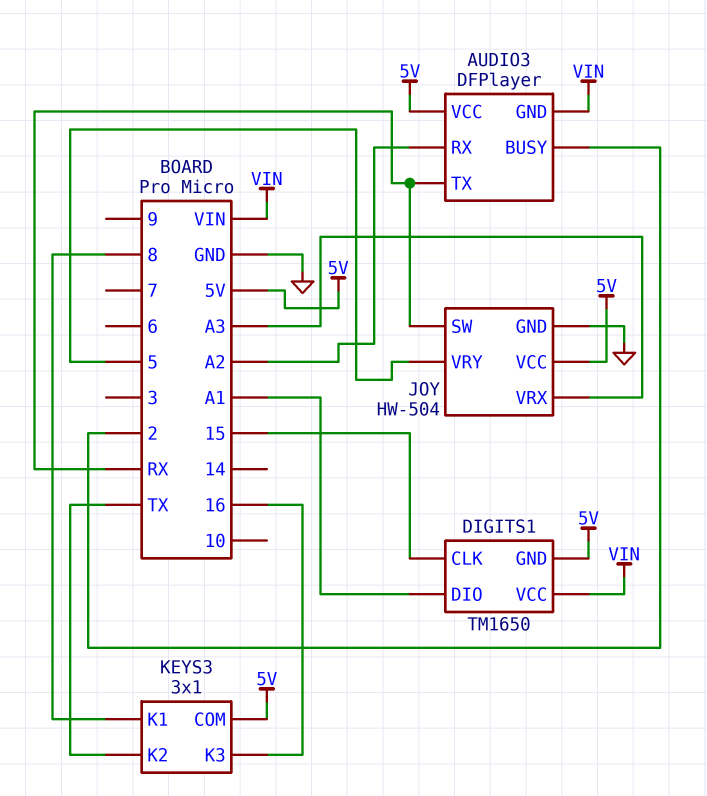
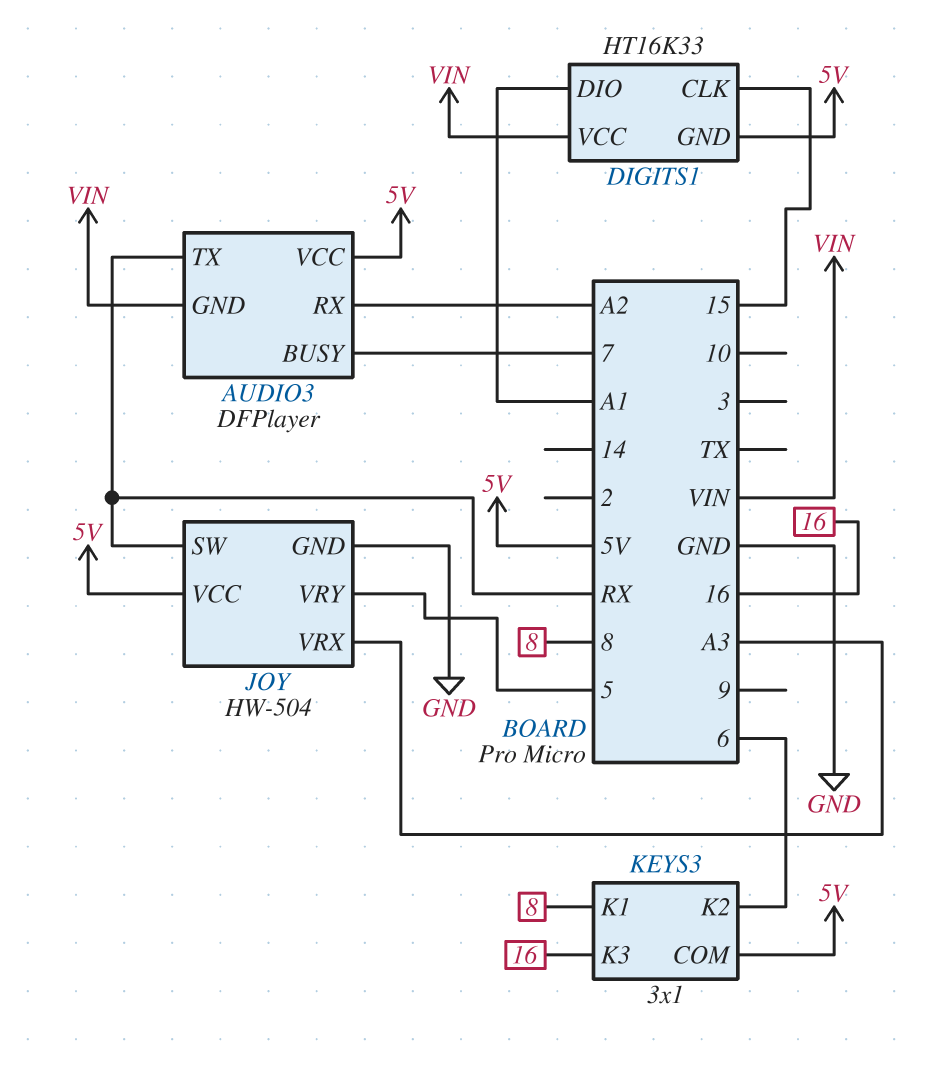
AUDIO3 pin BUSY: 2 -> 7
DIGITS1: TM1650 -> HT16K33
KEYS3 pin K2: TX -> 6

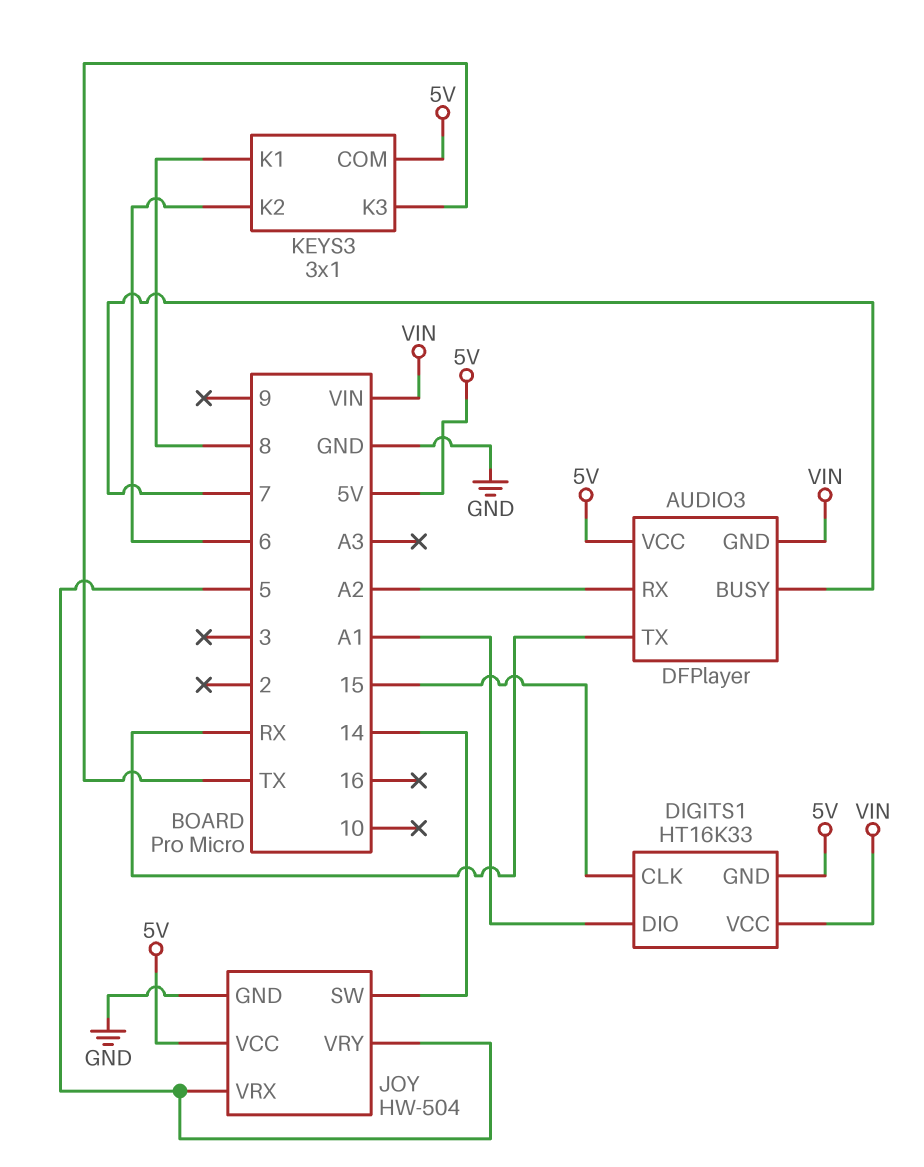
JOY pin SW: RX -> 14
JOY pin VRX: A3 -> 5
KEYS3 pin K3: 16 -> TX

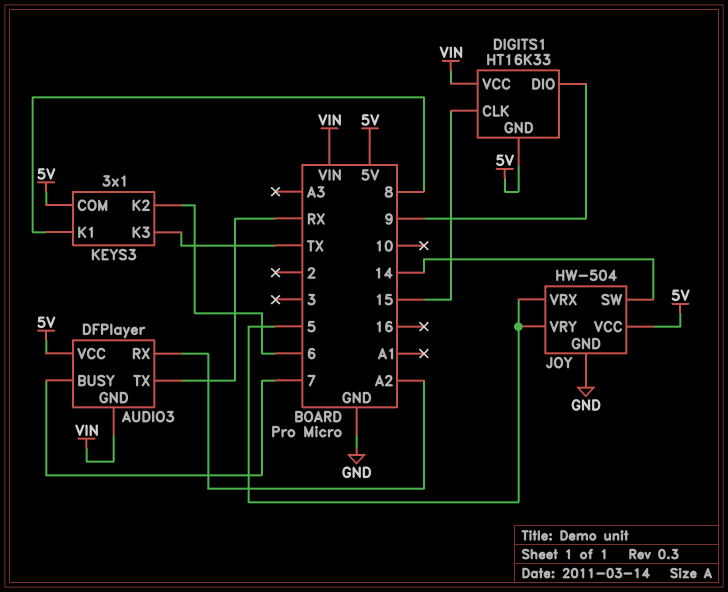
DIGITS1 pin DIO: A1 -> 9

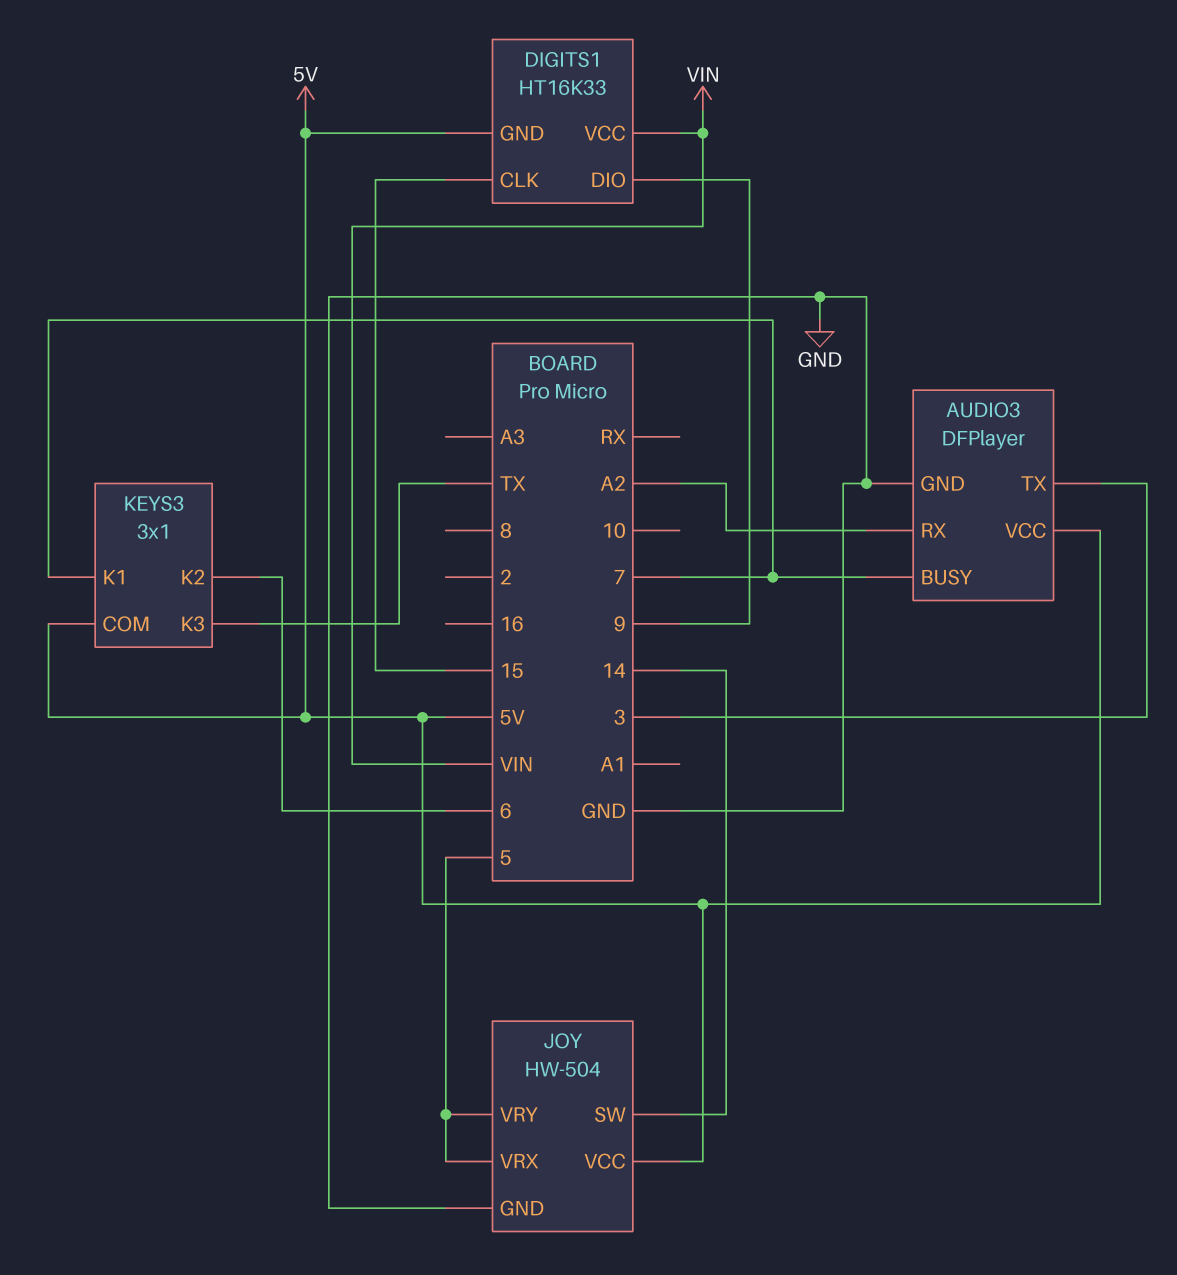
AUDIO3 pin GND: VIN -> GND
AUDIO3 pin TX: RX -> 3
KEYS3 pin K1: 8 -> 7

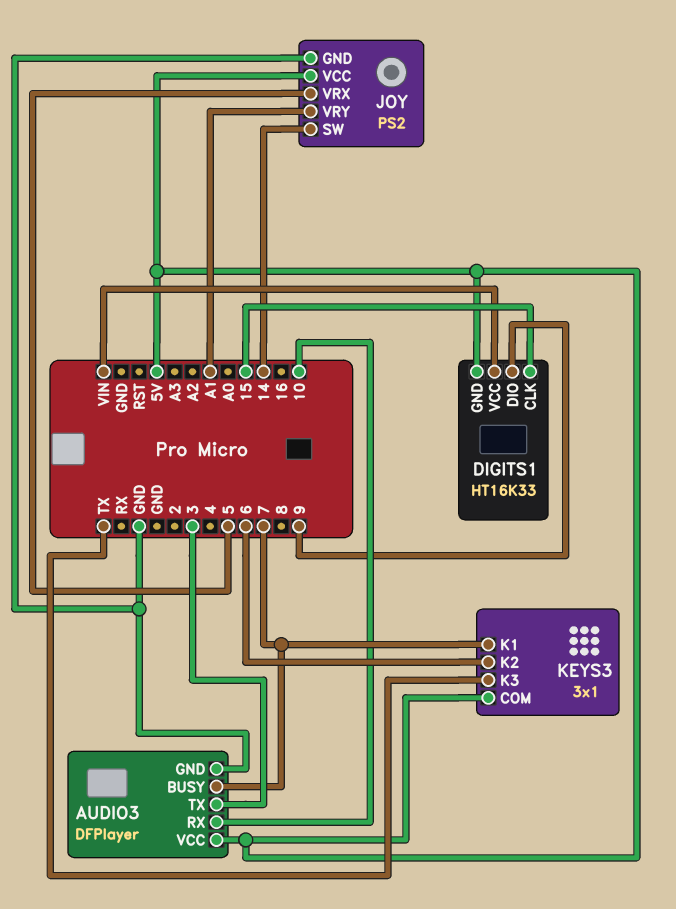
AUDIO3 pin RX: A2 -> 10
JOY: HW-504 -> PS2
JOY pin VRY: 5 -> A1

